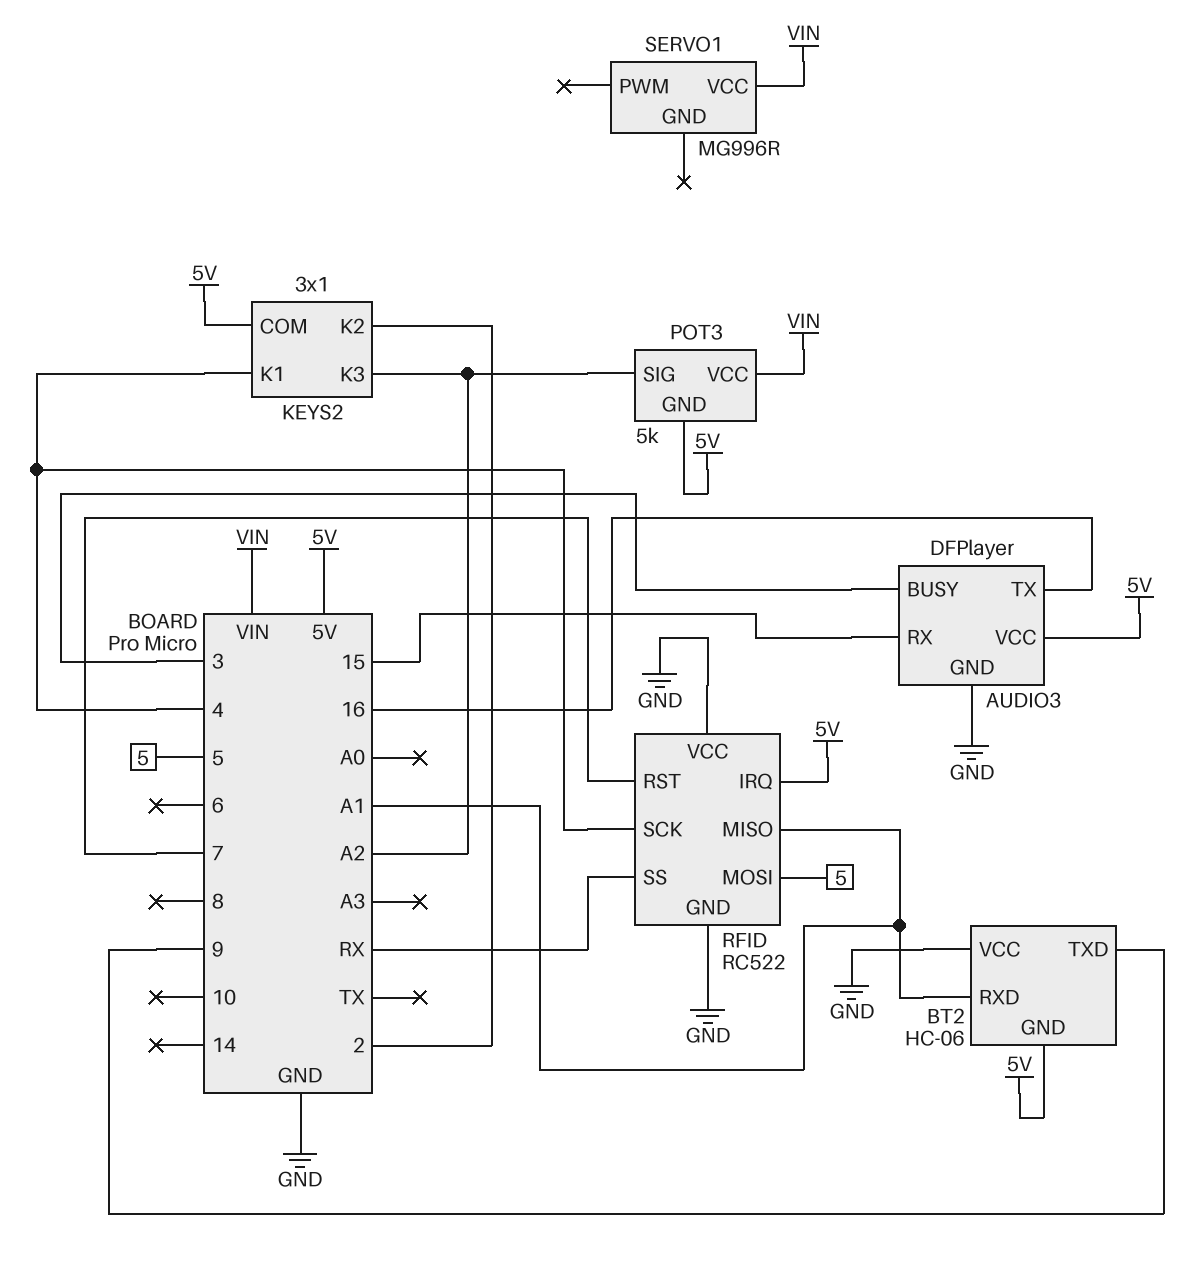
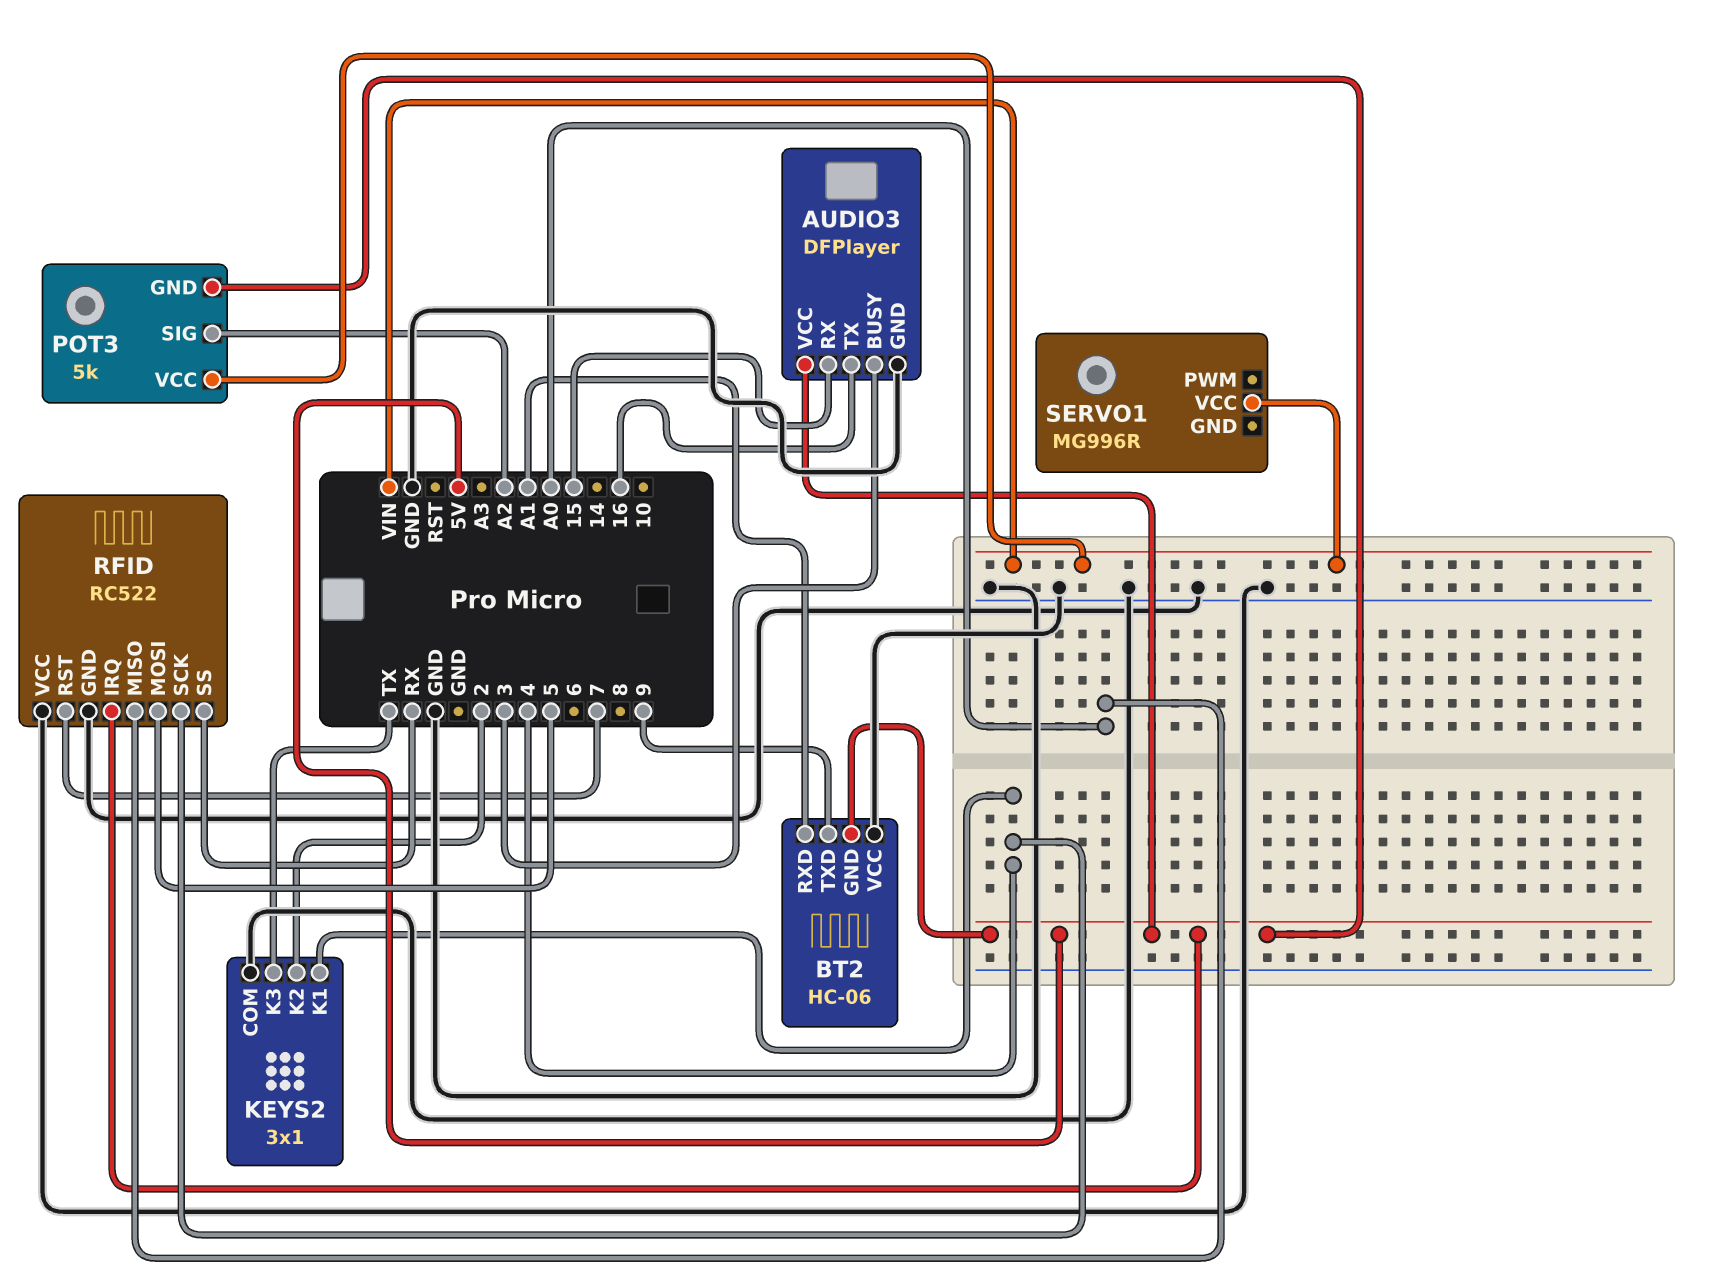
KEYS2 pin COM: 5V -> GND
KEYS2 pin K3: A2 -> TX
RFID pin MISO: A1 -> A0

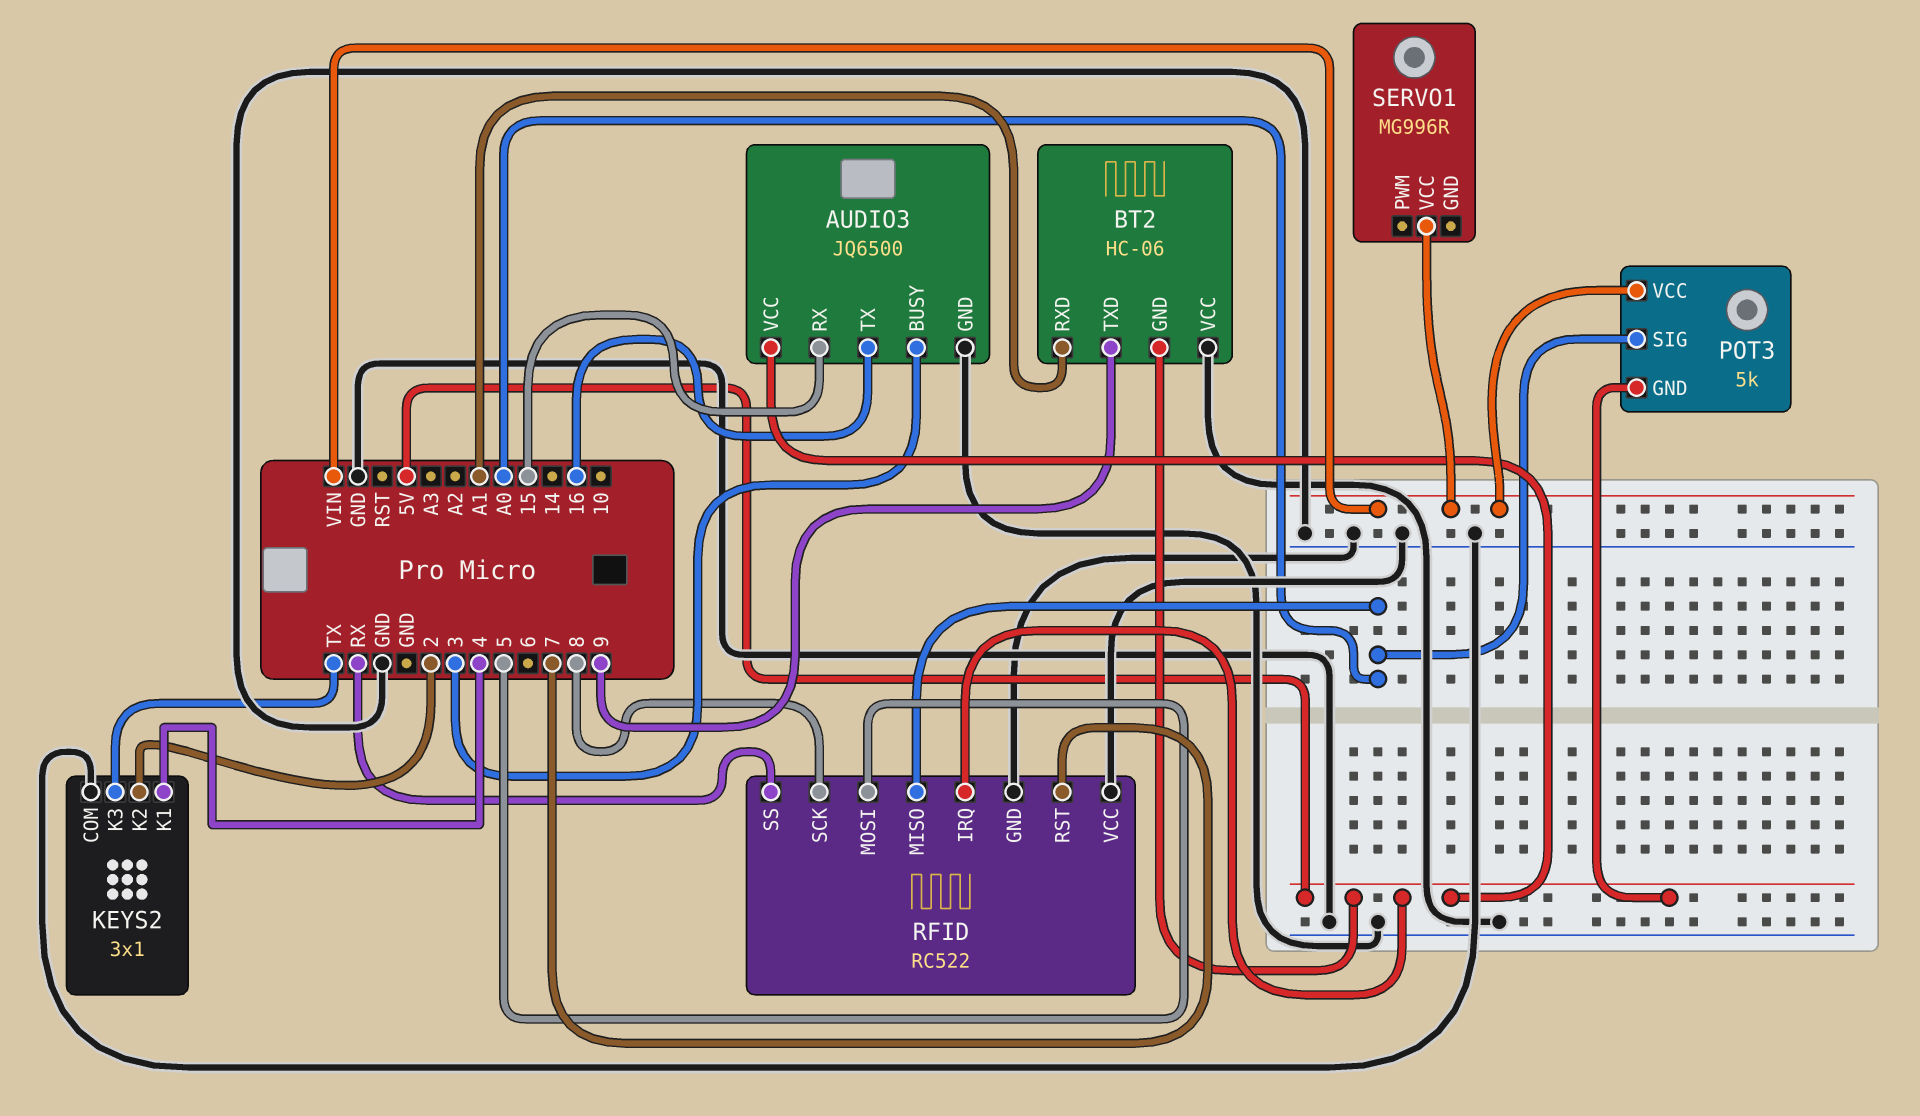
AUDIO3: DFPlayer -> JQ6500
POT3 pin SIG: A2 -> A0
RFID pin SCK: 4 -> 8

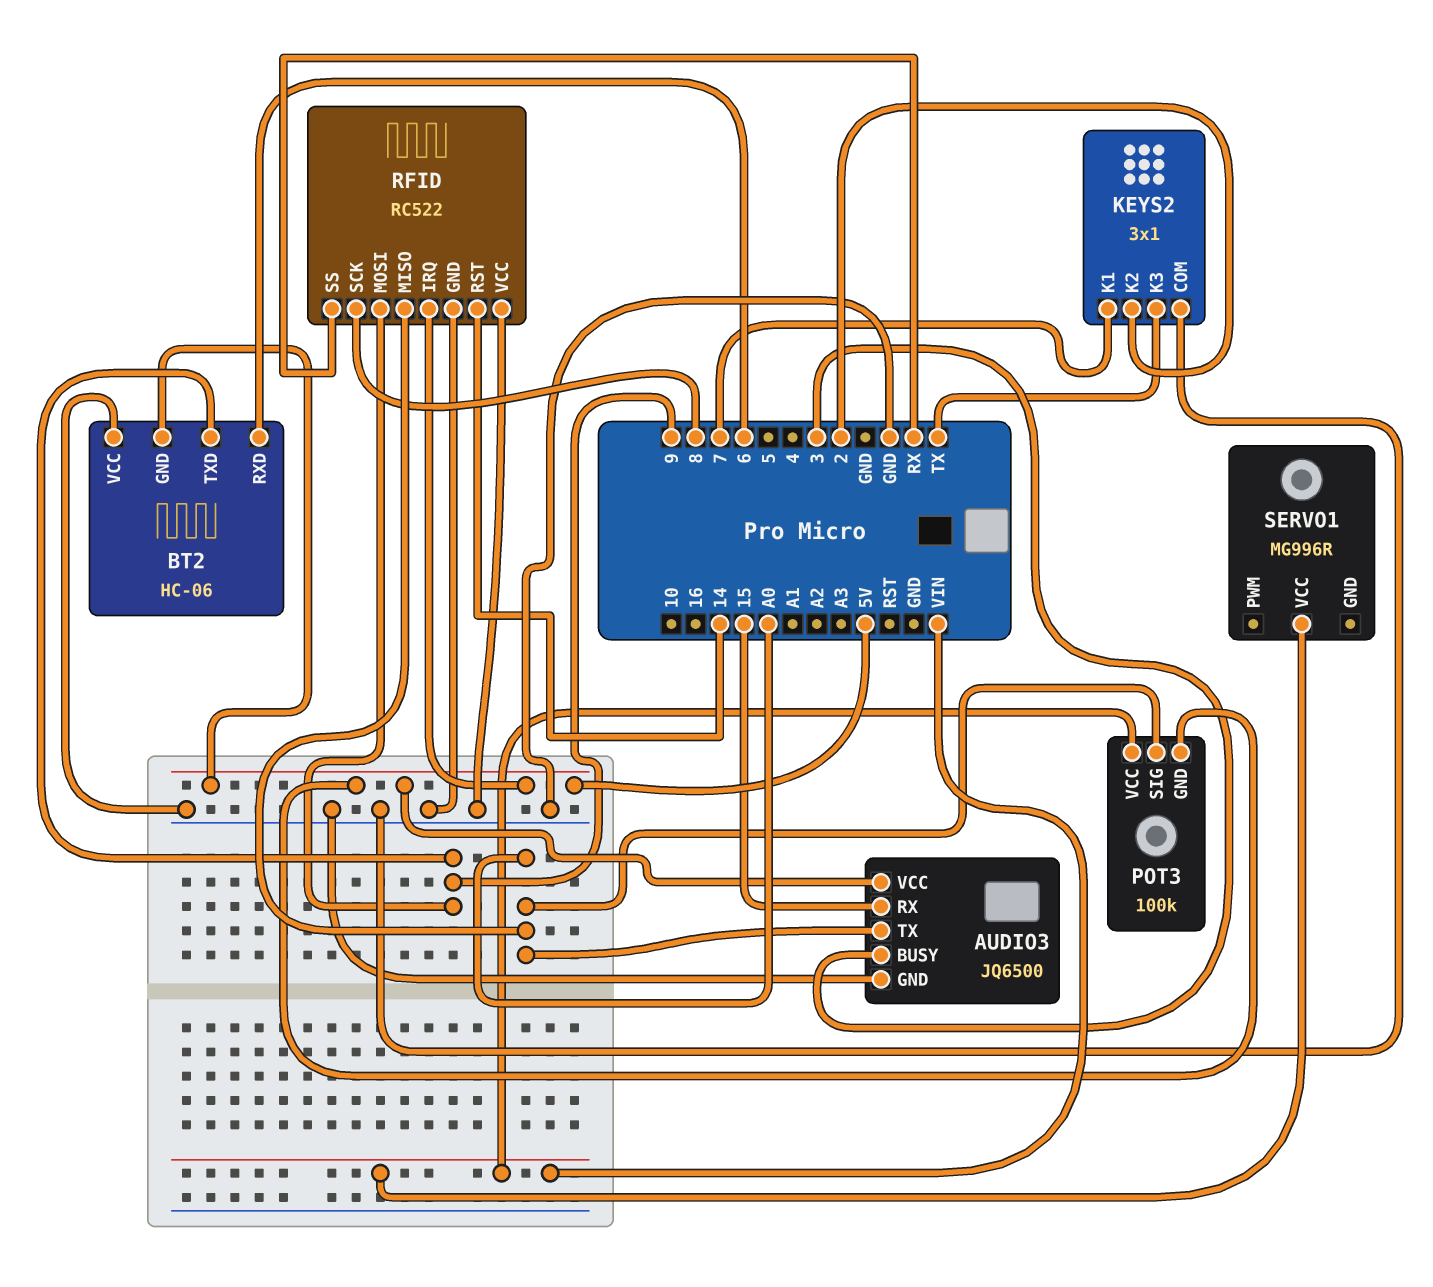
AUDIO3 pin TX: 16 -> A0
BT2 pin RXD: A1 -> 6
KEYS2 pin K1: 4 -> 7
POT3: 5k -> 100k
RFID pin MOSI: 5 -> 9
RFID pin RST: 7 -> 14

